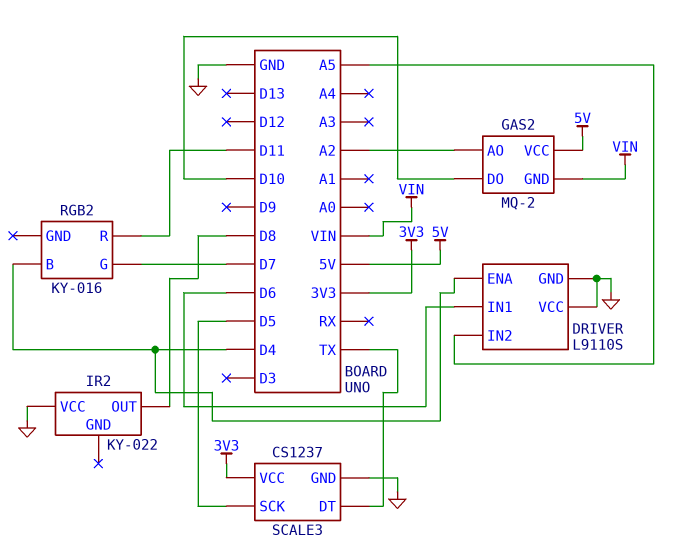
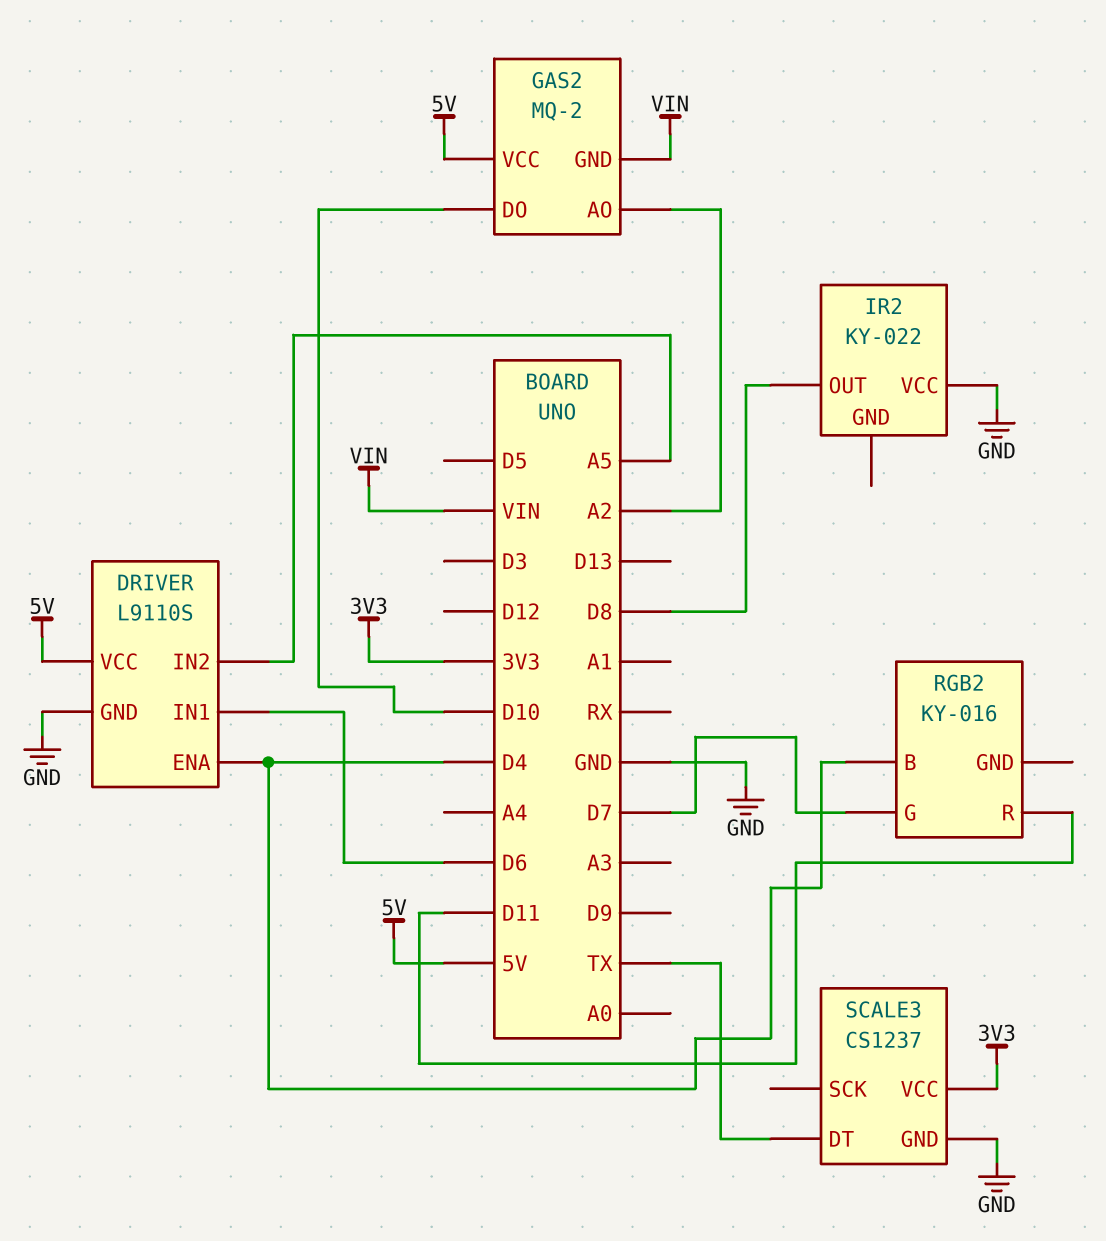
DRIVER pin VCC: GND -> 5V
SCALE3 pin SCK: D5 -> none

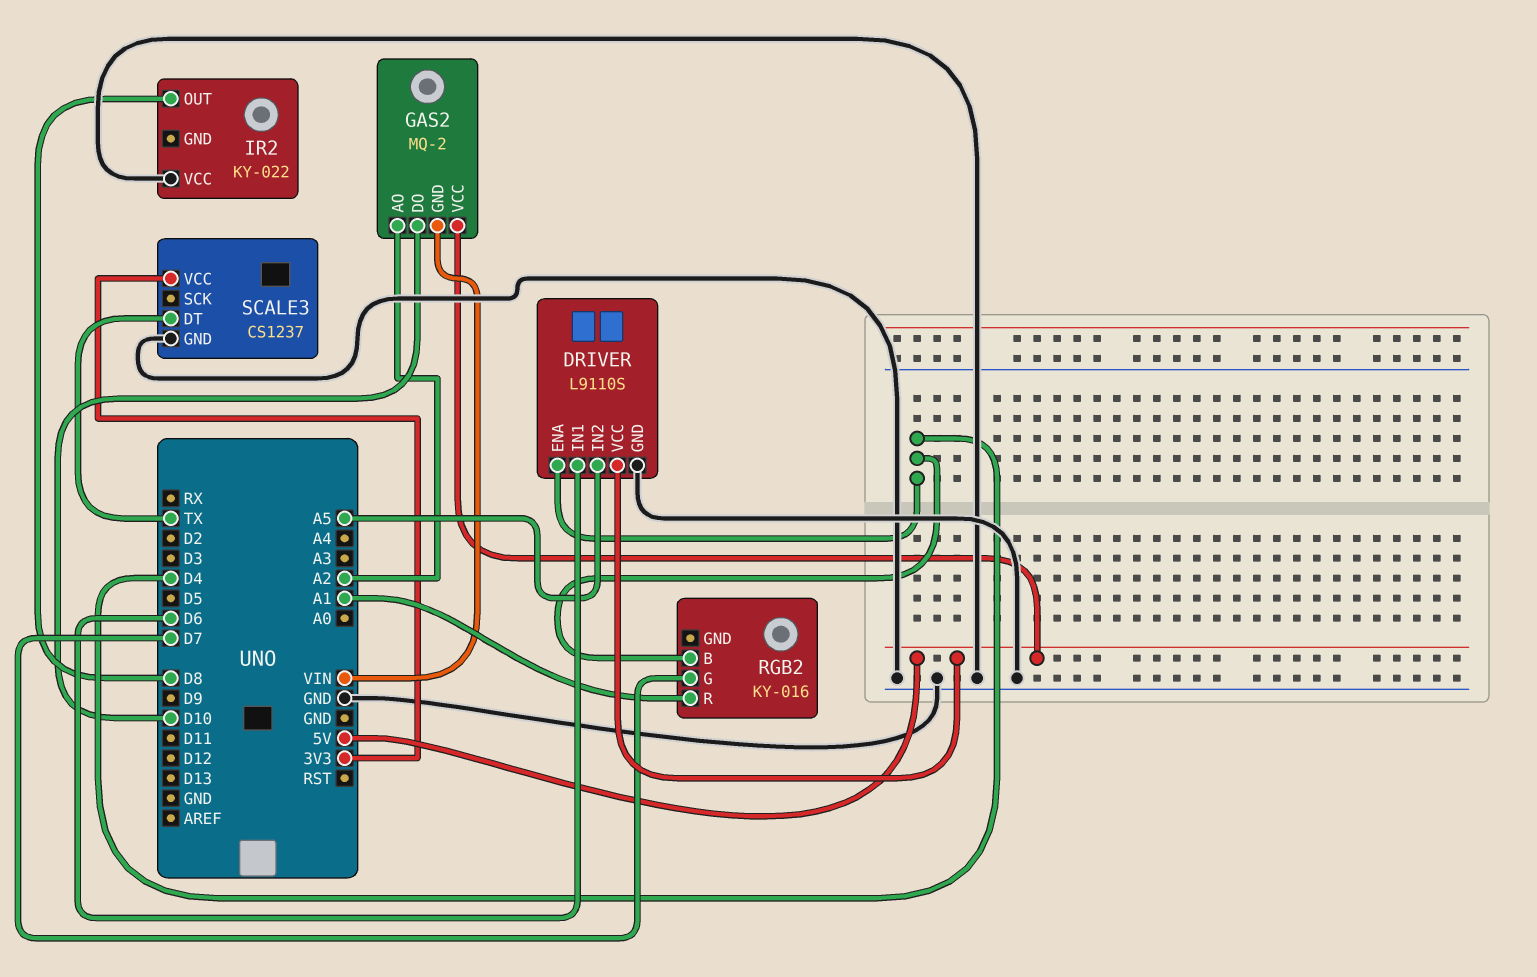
RGB2 pin R: D11 -> A1

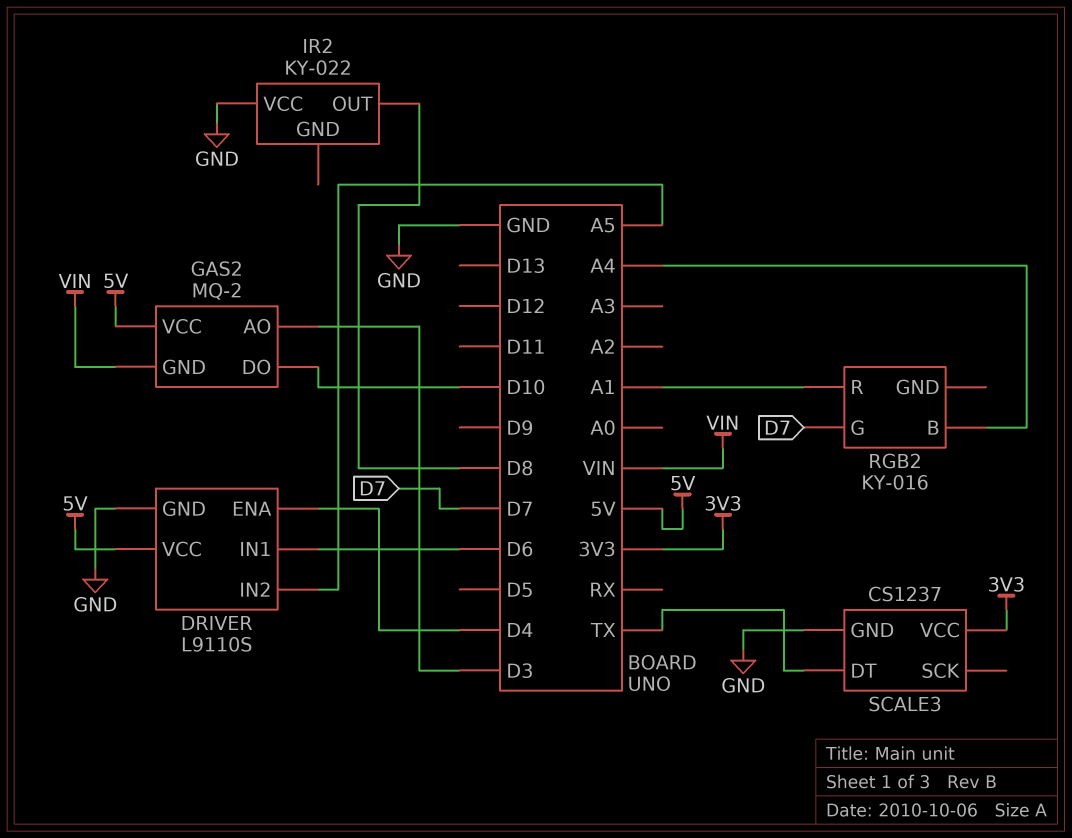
GAS2 pin AO: A2 -> D3
RGB2 pin B: D4 -> A4

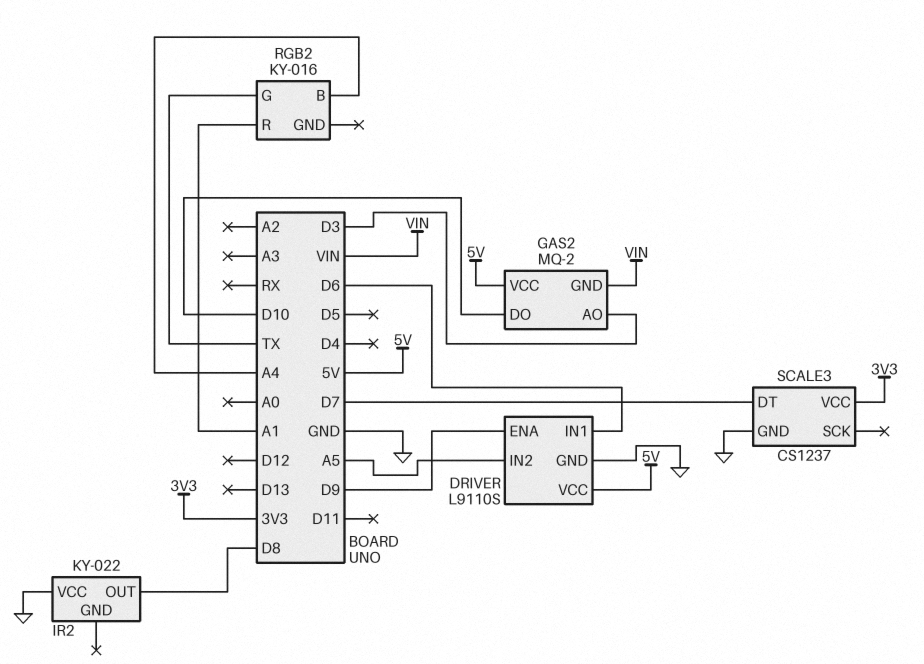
DRIVER pin ENA: D4 -> D9
RGB2 pin G: D7 -> TX
SCALE3 pin DT: TX -> D7

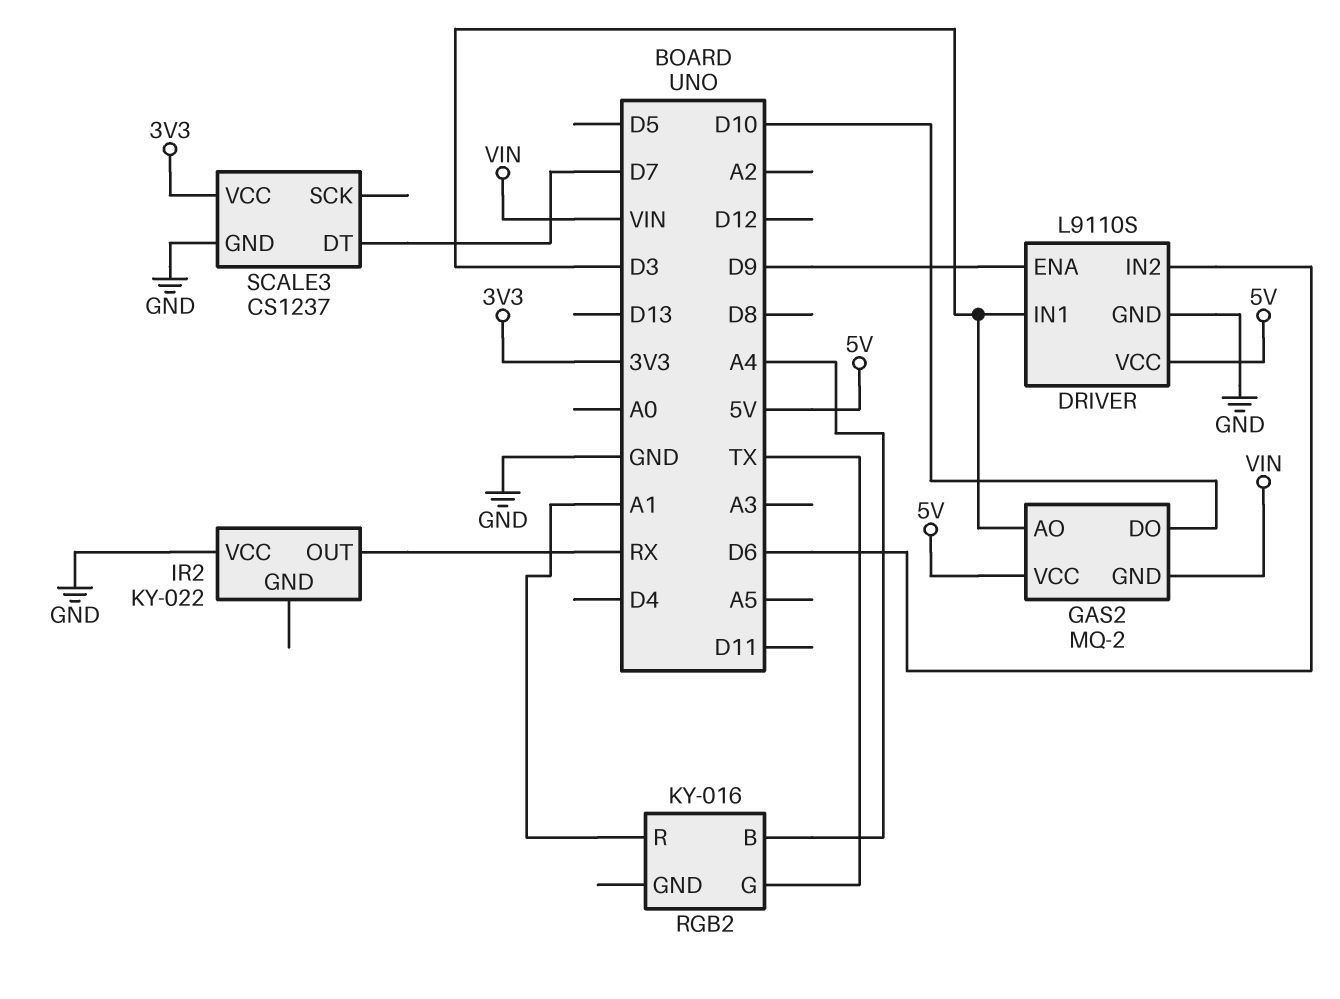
DRIVER pin IN1: D6 -> D3
DRIVER pin IN2: A5 -> D6
IR2 pin OUT: D8 -> RX

